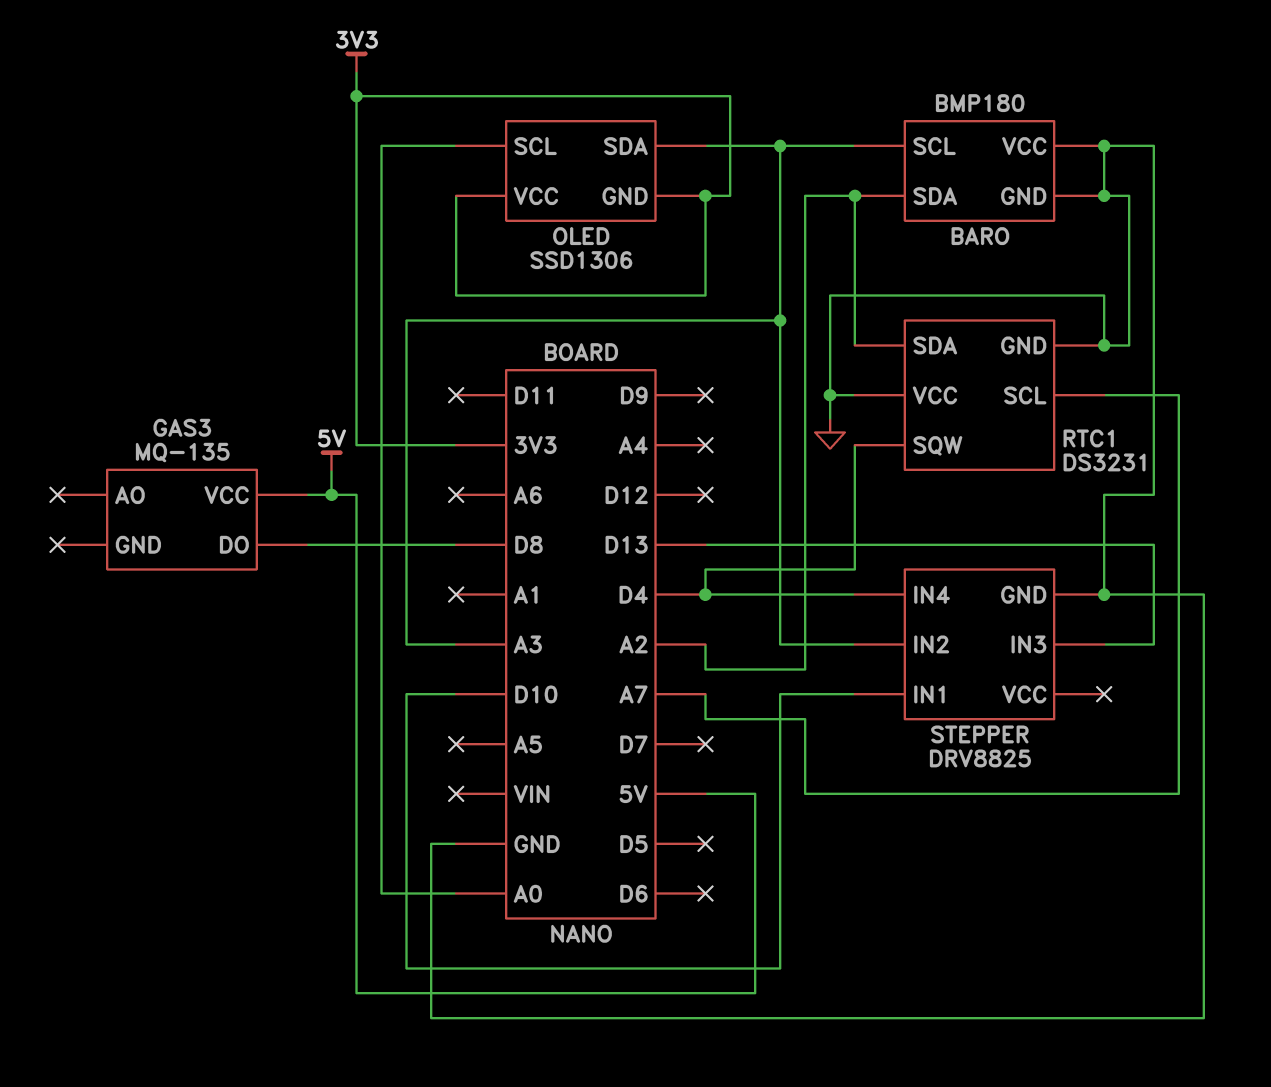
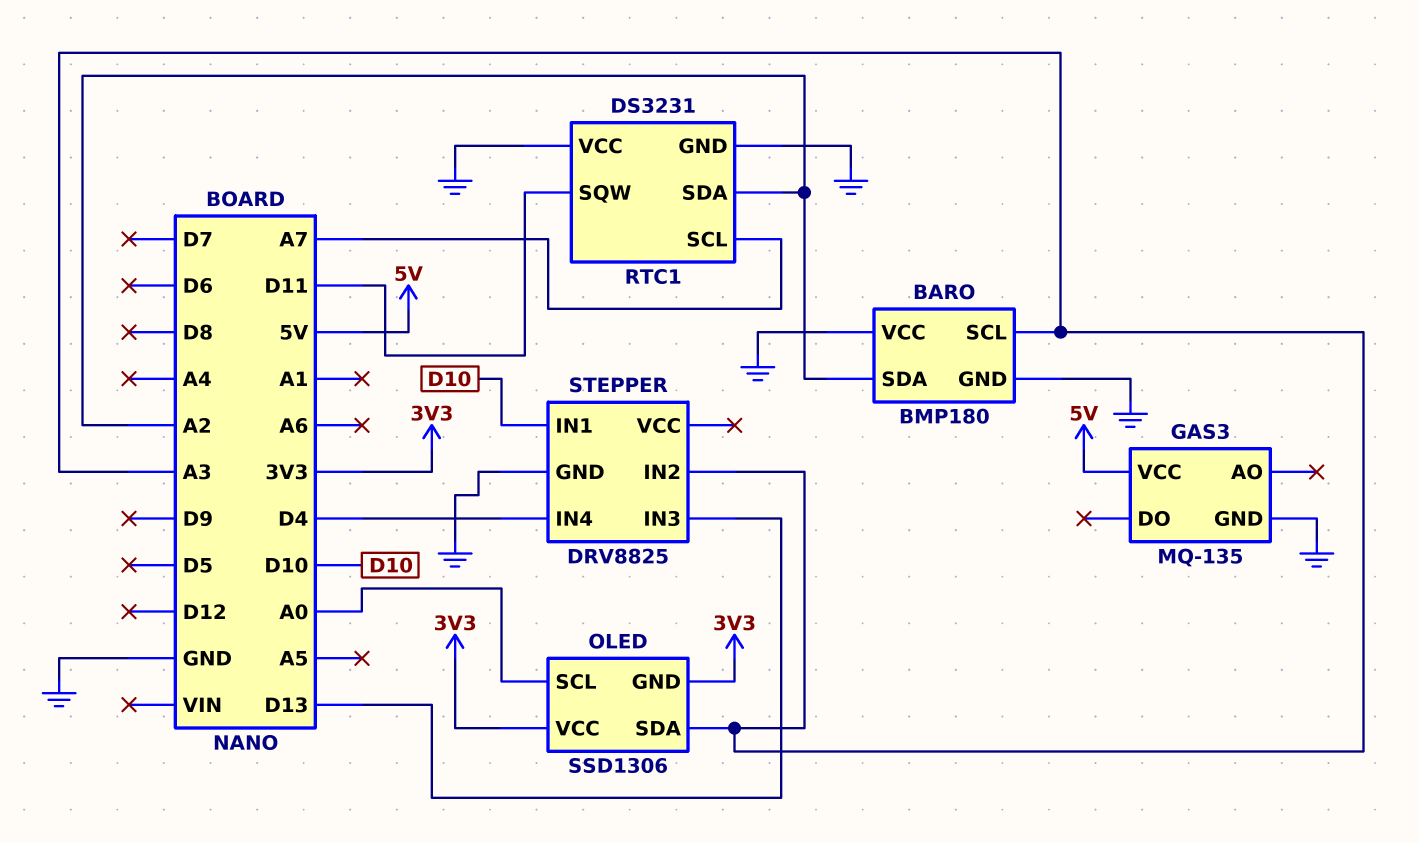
GAS3 pin DO: D8 -> none
GAS3 pin GND: none -> GND
RTC1 pin SQW: D4 -> D11

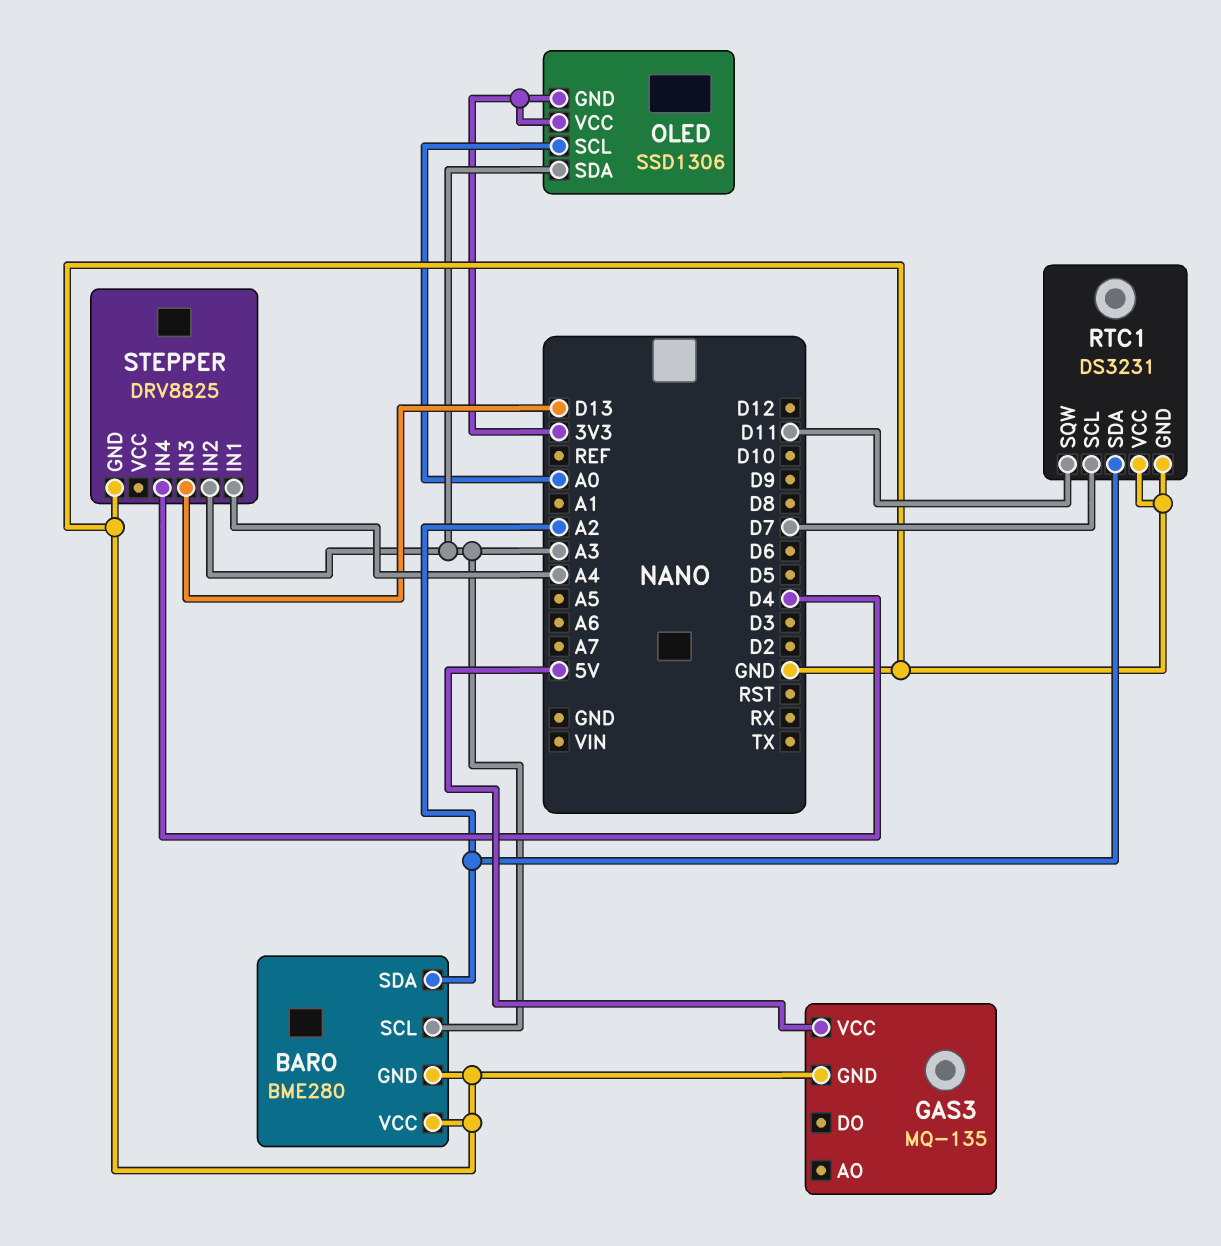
BARO: BMP180 -> BME280
RTC1 pin SCL: A7 -> D7
STEPPER pin IN1: D10 -> A4

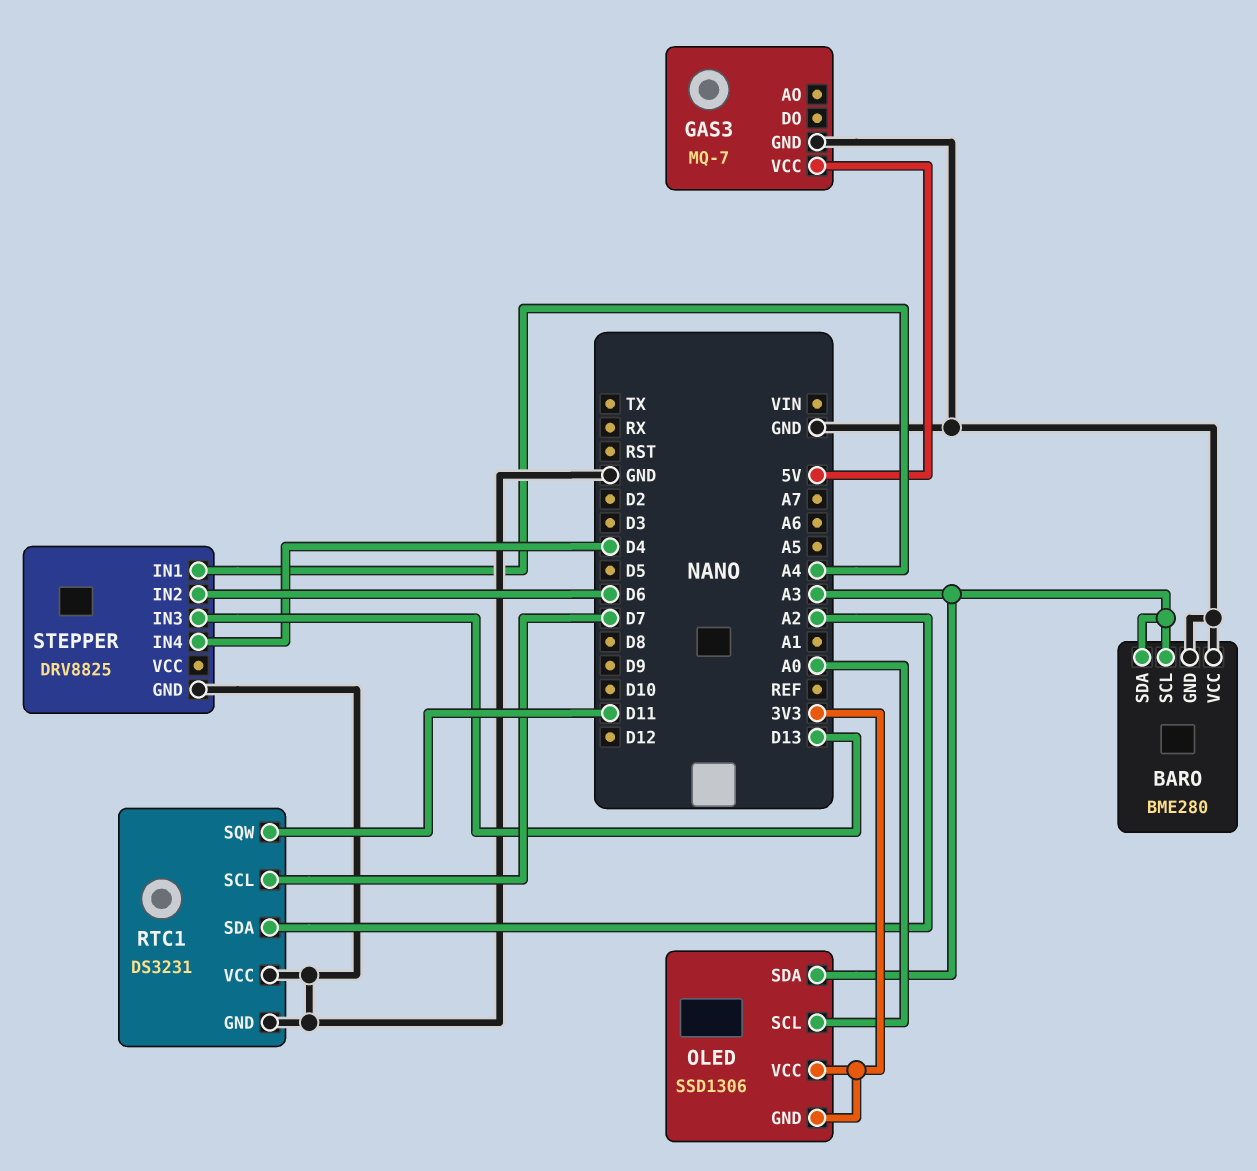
BARO pin SDA: A2 -> A3
GAS3: MQ-135 -> MQ-7
STEPPER pin IN2: A3 -> D6

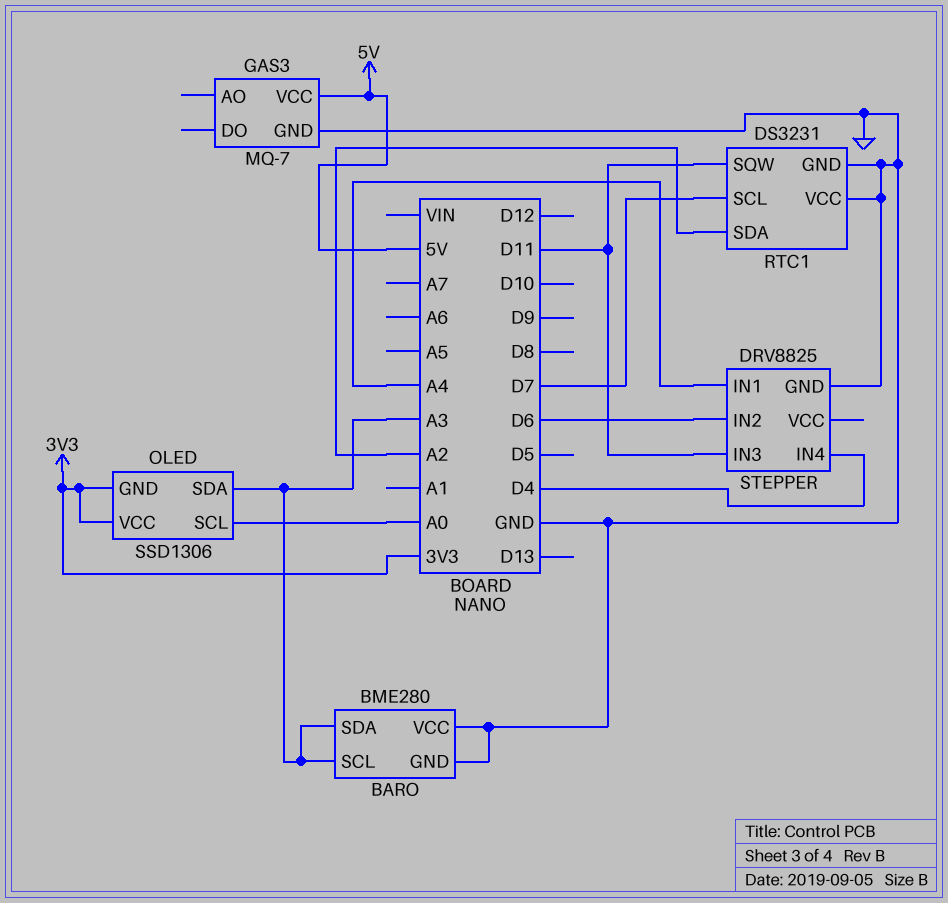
STEPPER pin IN3: D13 -> D11

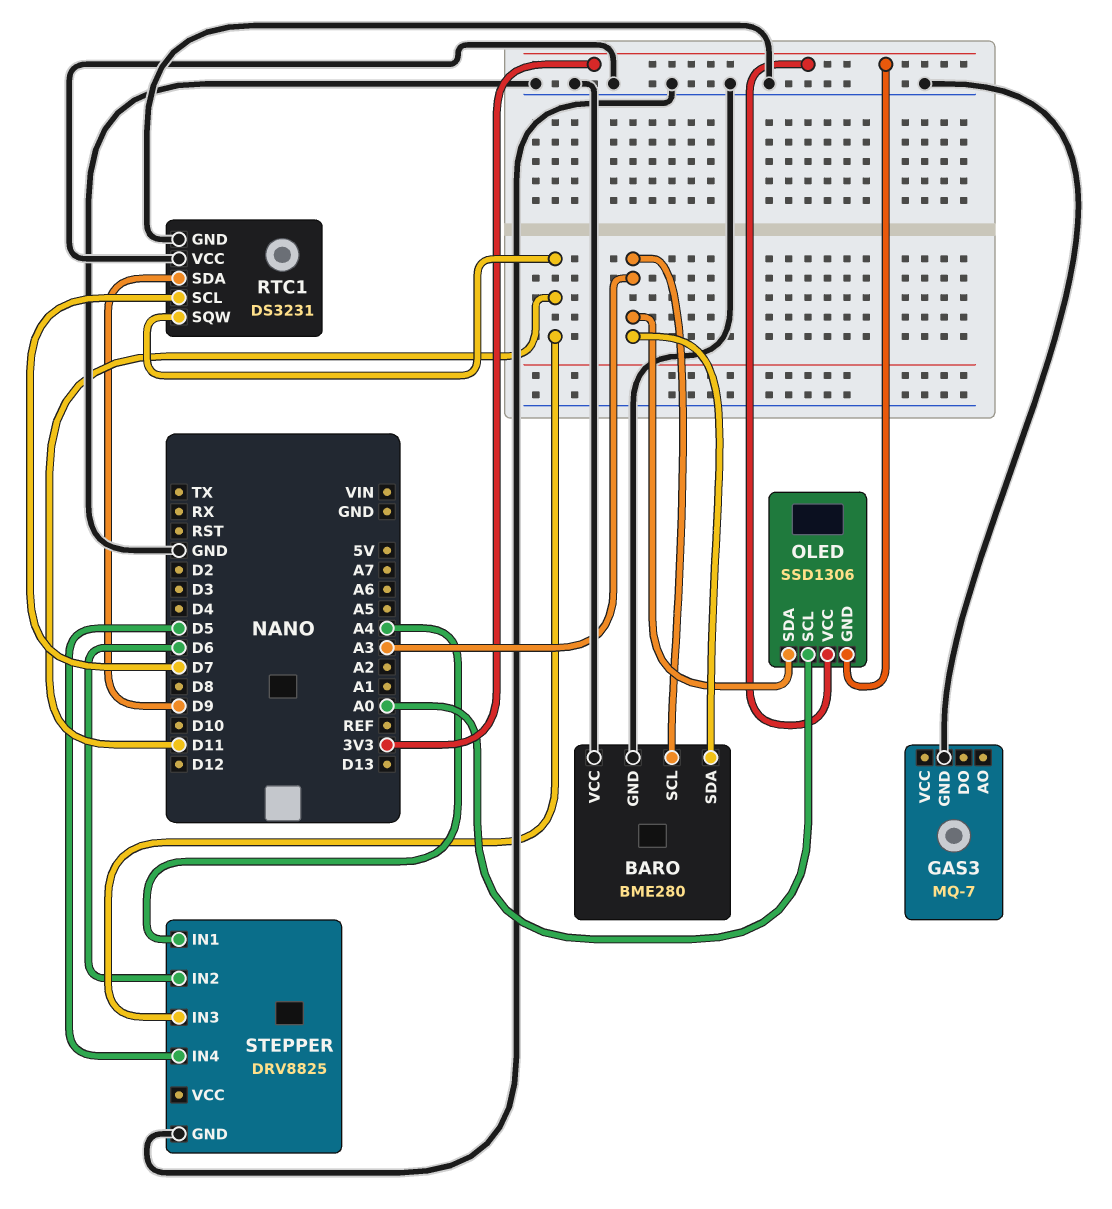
GAS3 pin VCC: 5V -> none
RTC1 pin SDA: A2 -> D9
STEPPER pin IN4: D4 -> D5

